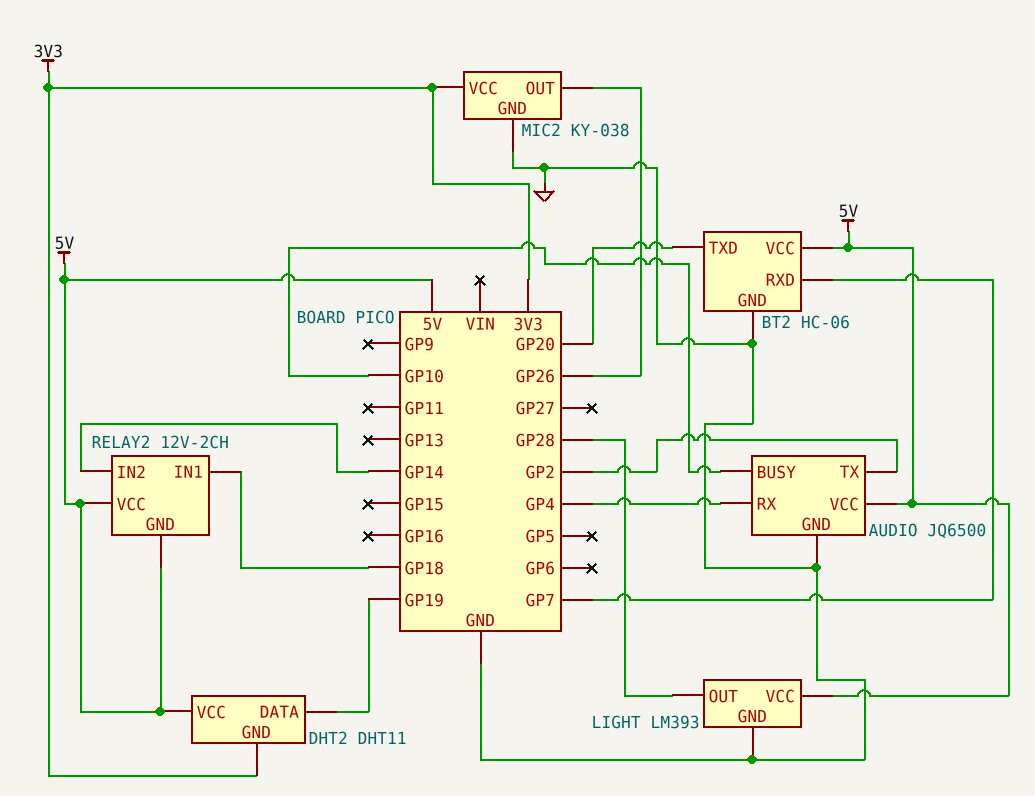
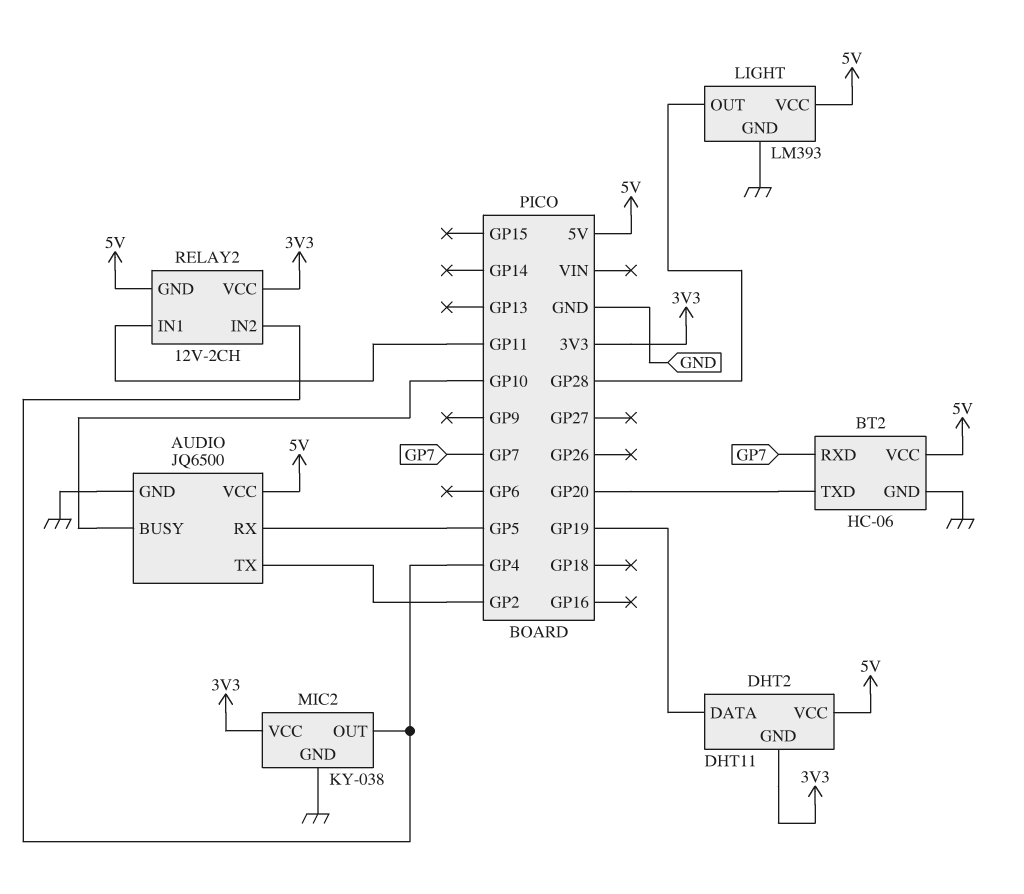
AUDIO pin RX: GP4 -> GP5
MIC2 pin OUT: GP26 -> GP4
RELAY2 pin IN1: GP18 -> GP11
RELAY2 pin IN2: GP14 -> GP4
RELAY2 pin VCC: 5V -> 3V3

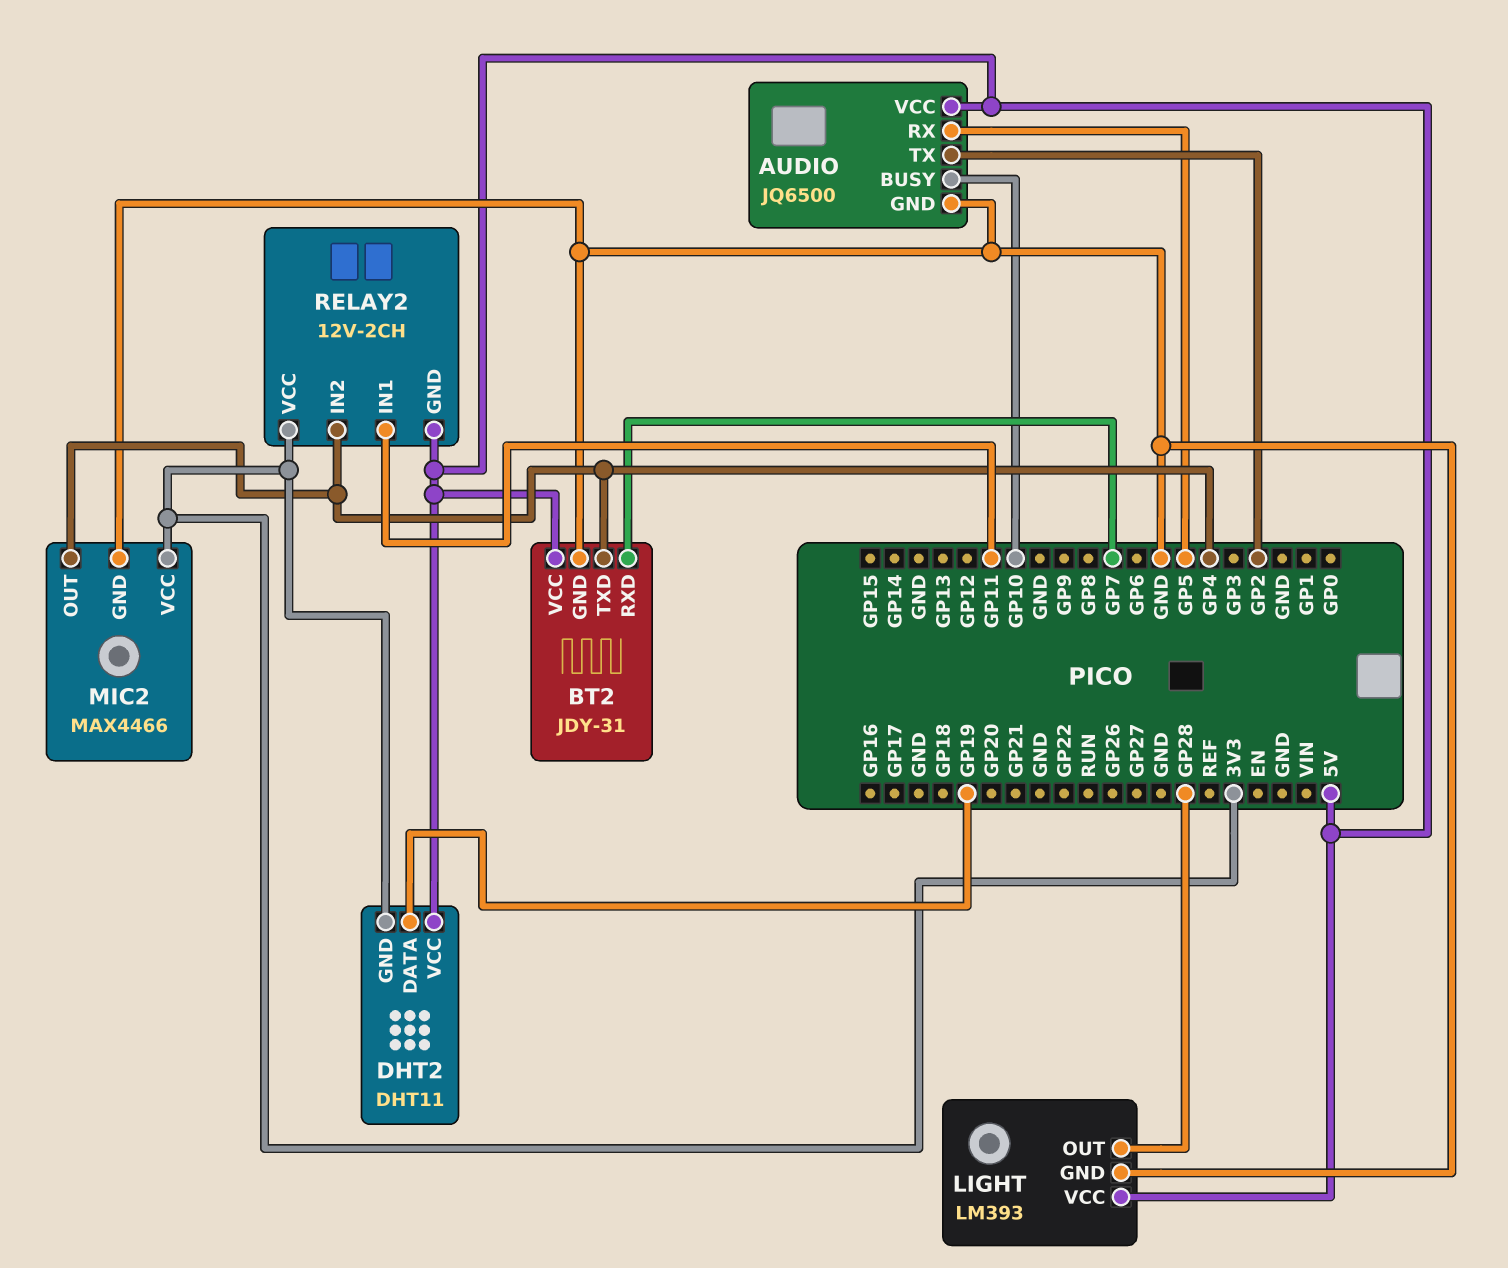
BT2: HC-06 -> JDY-31
BT2 pin TXD: GP20 -> GP4
MIC2: KY-038 -> MAX4466

